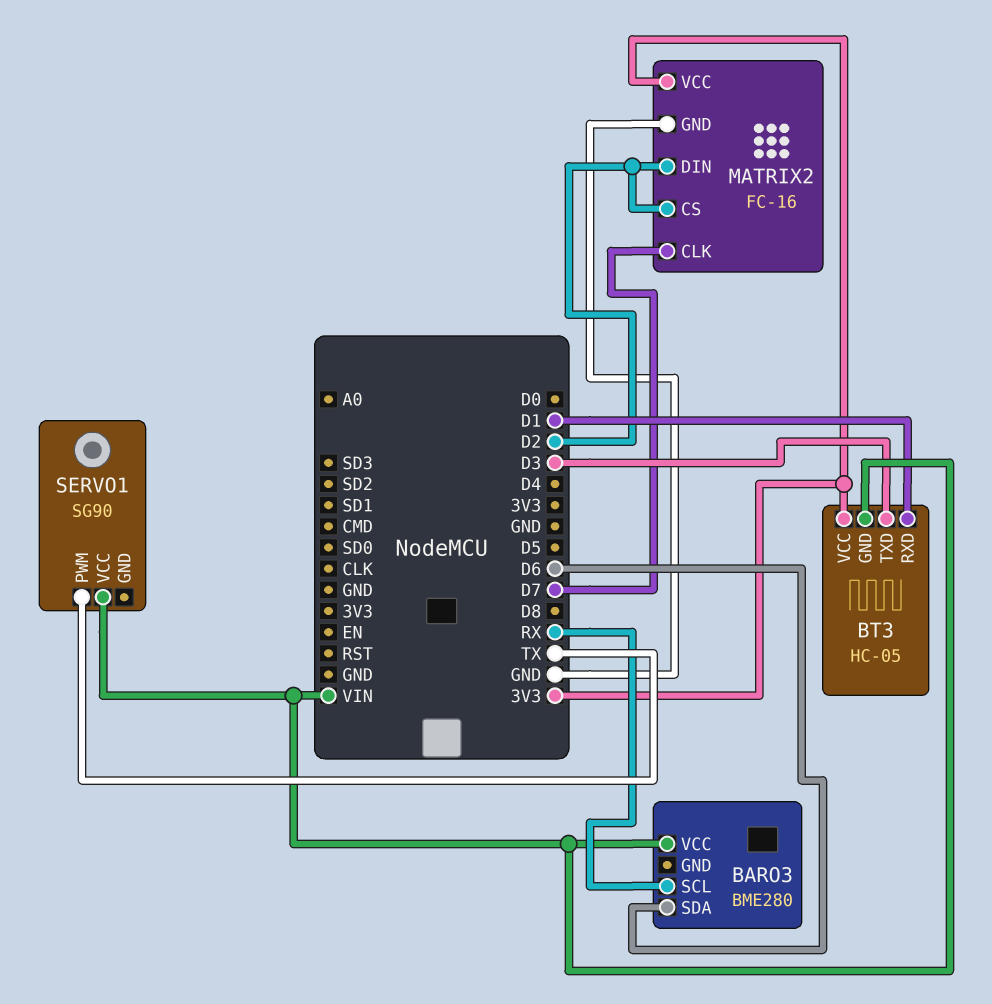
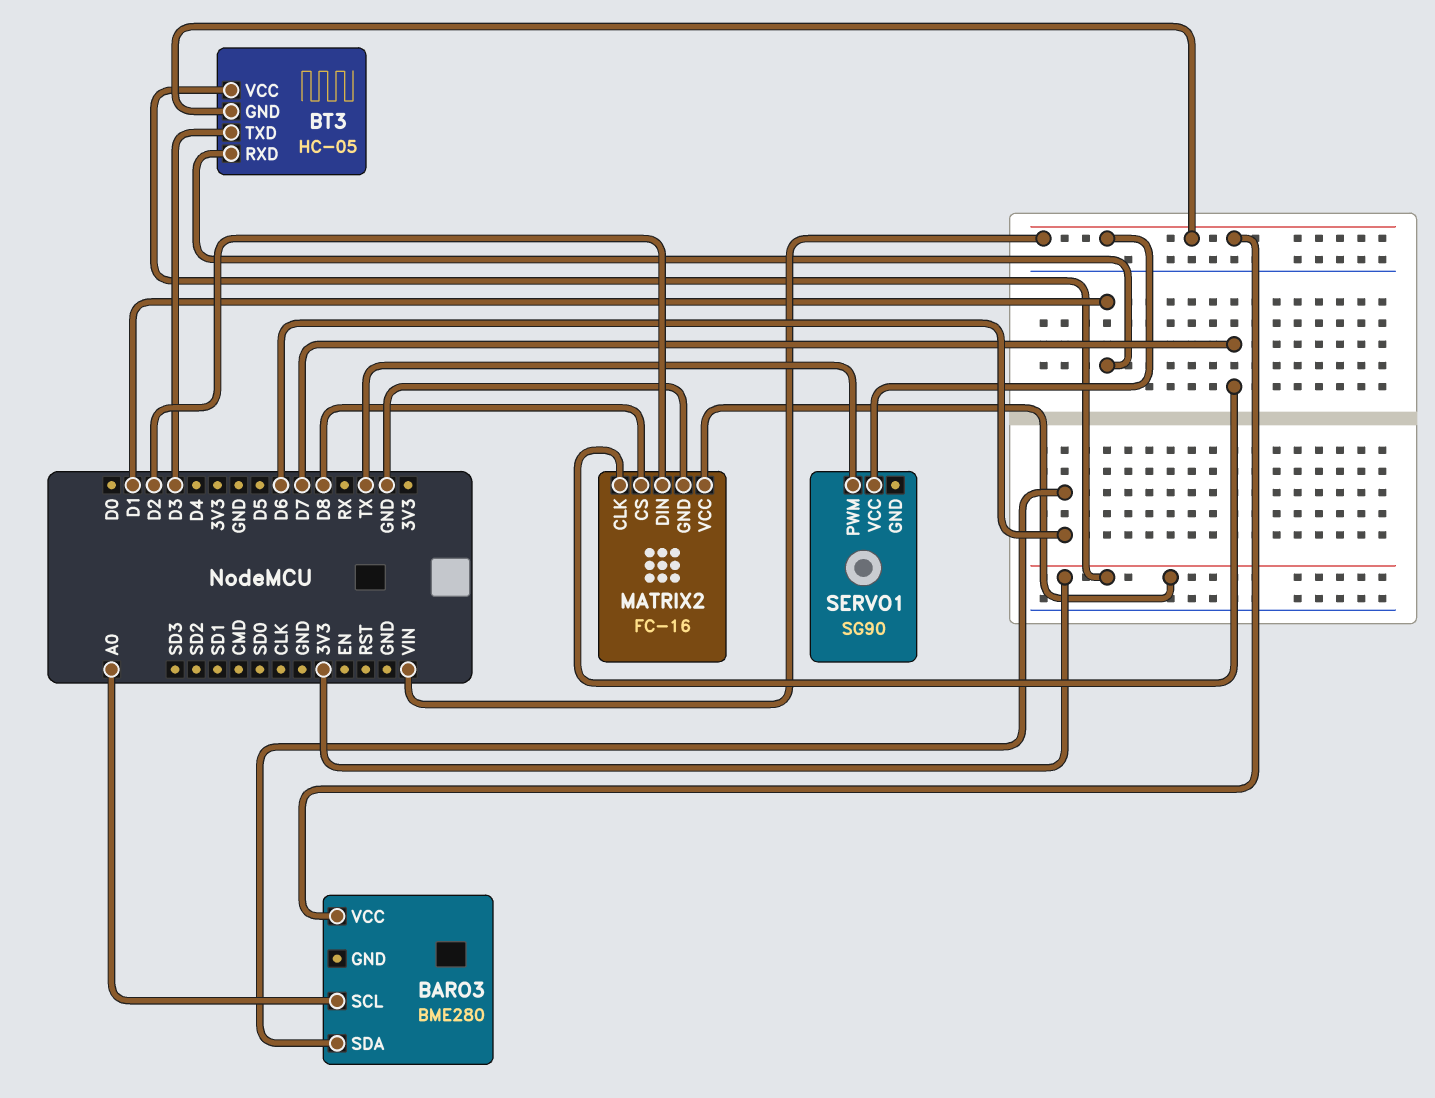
BARO3 pin SCL: RX -> A0
MATRIX2 pin CS: D2 -> D8

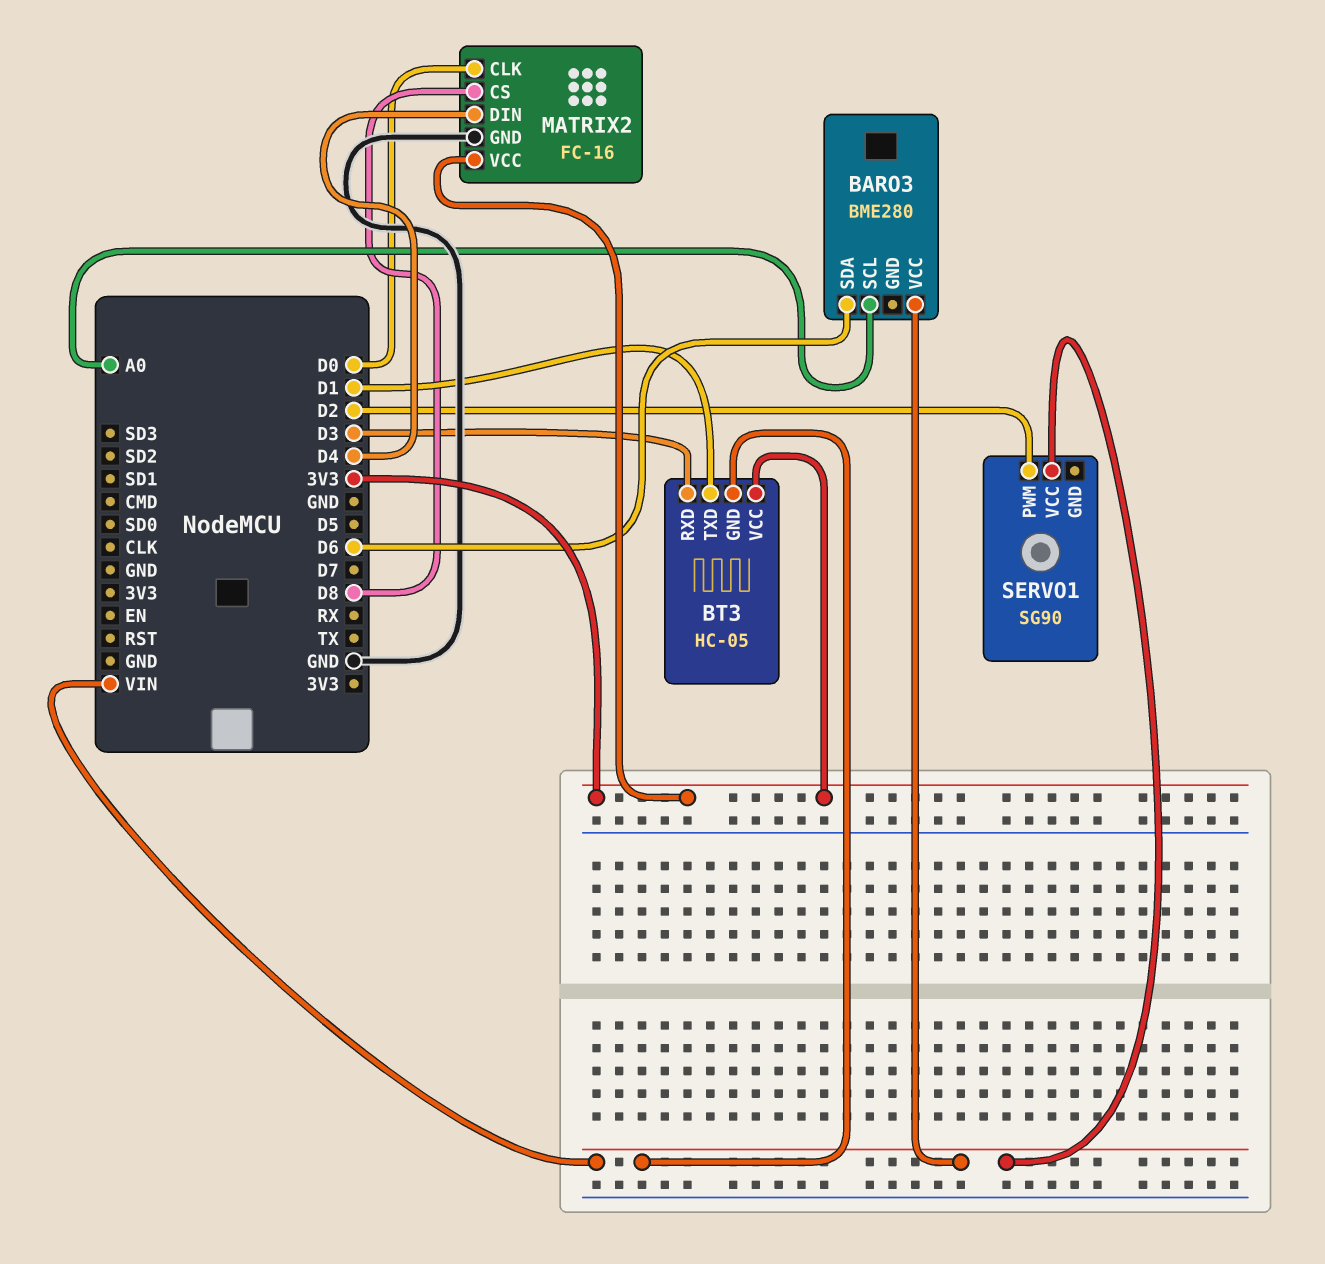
BT3 pin RXD: D1 -> D3
BT3 pin TXD: D3 -> D1
MATRIX2 pin CLK: D7 -> D0
MATRIX2 pin DIN: D2 -> D4
SERVO1 pin PWM: TX -> D2

